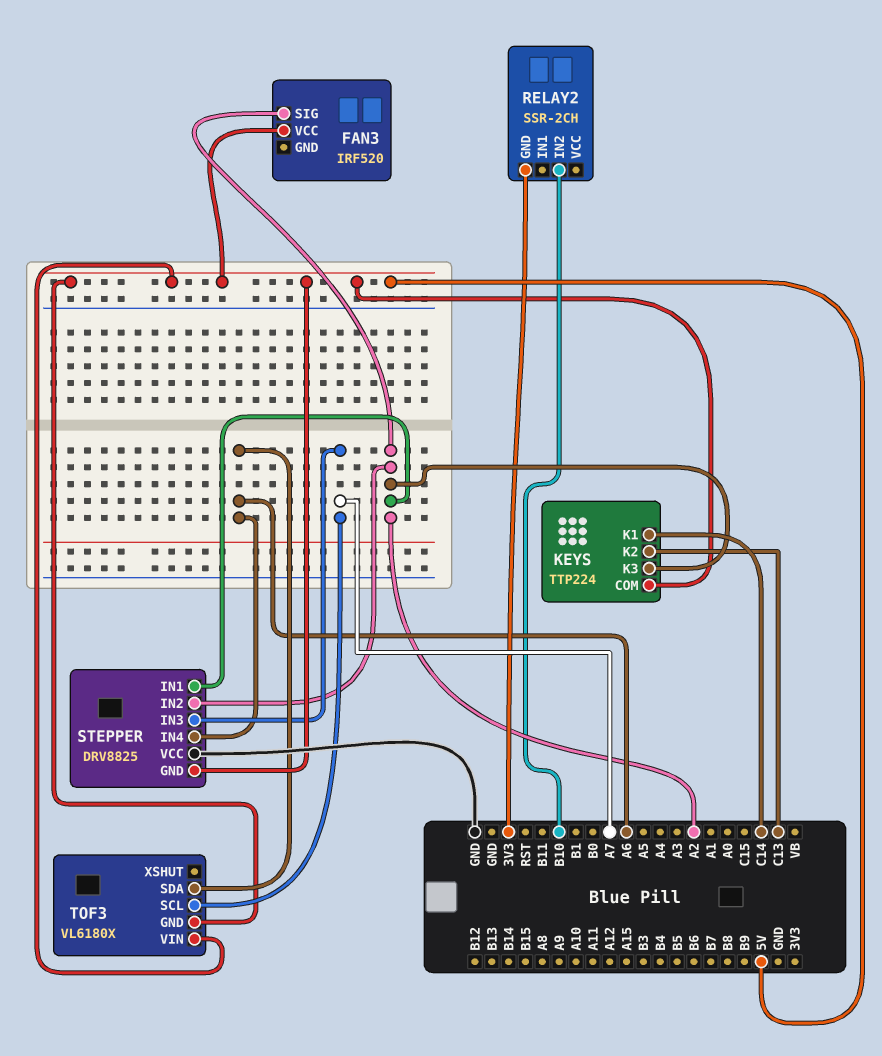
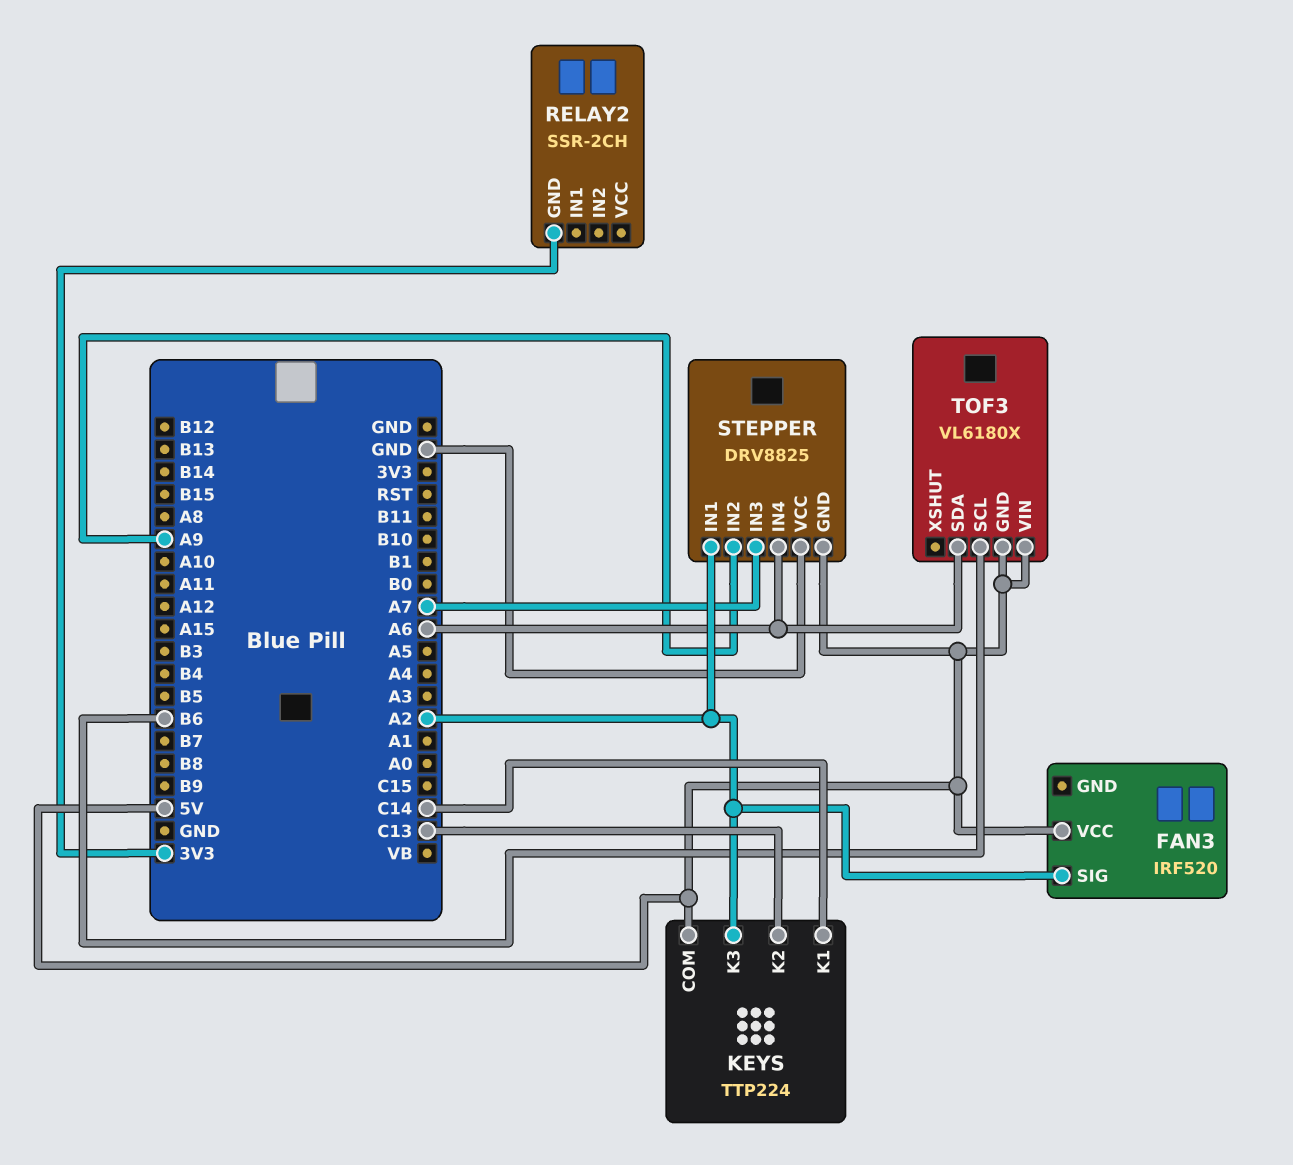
RELAY2 pin IN2: B10 -> none
STEPPER pin IN2: A2 -> A9
TOF3 pin SCL: A7 -> B6

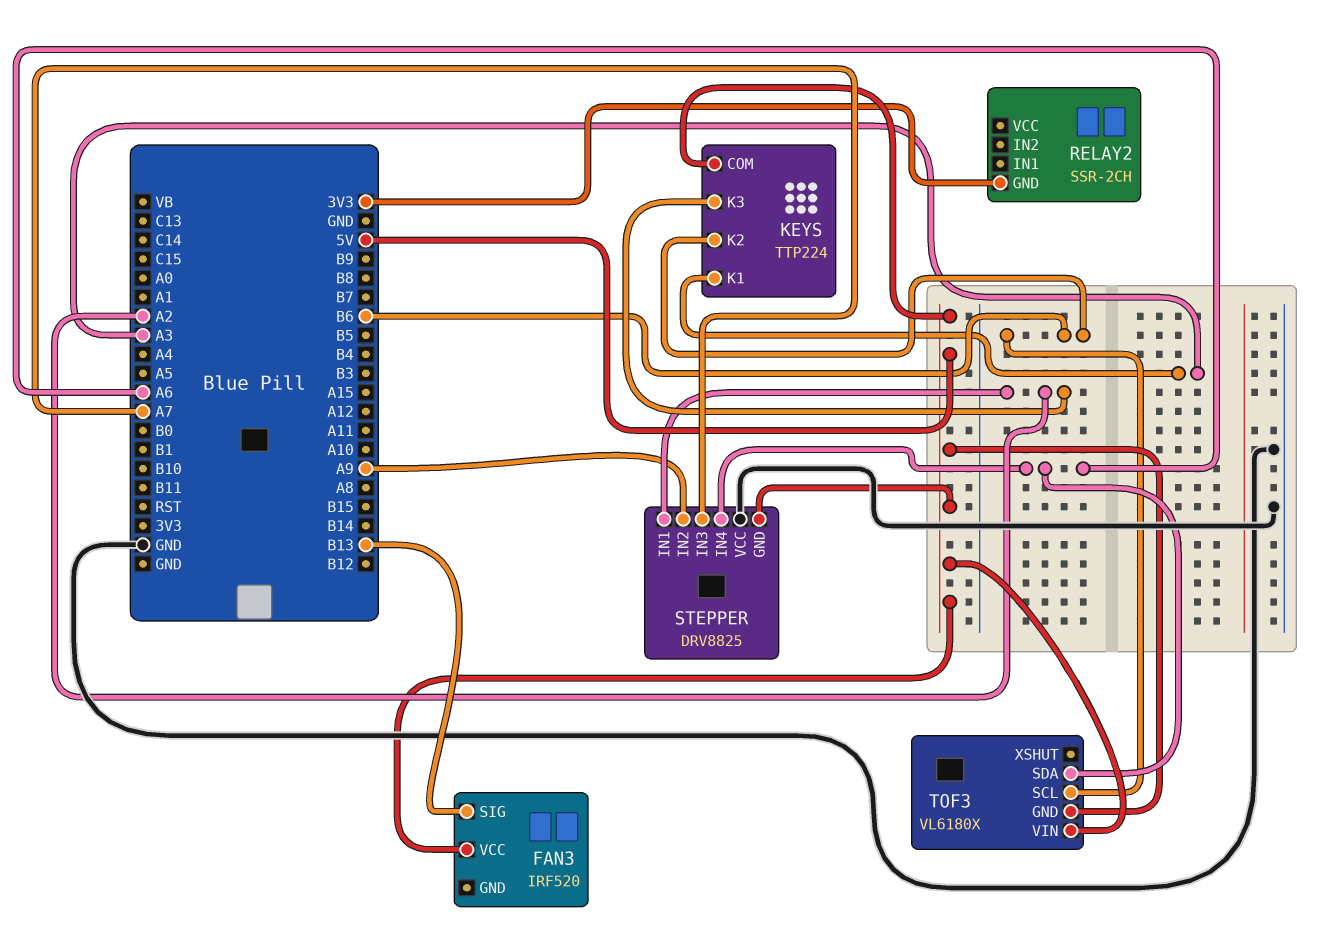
FAN3 pin SIG: A2 -> B13
KEYS pin K1: C14 -> A3
KEYS pin K2: C13 -> B6

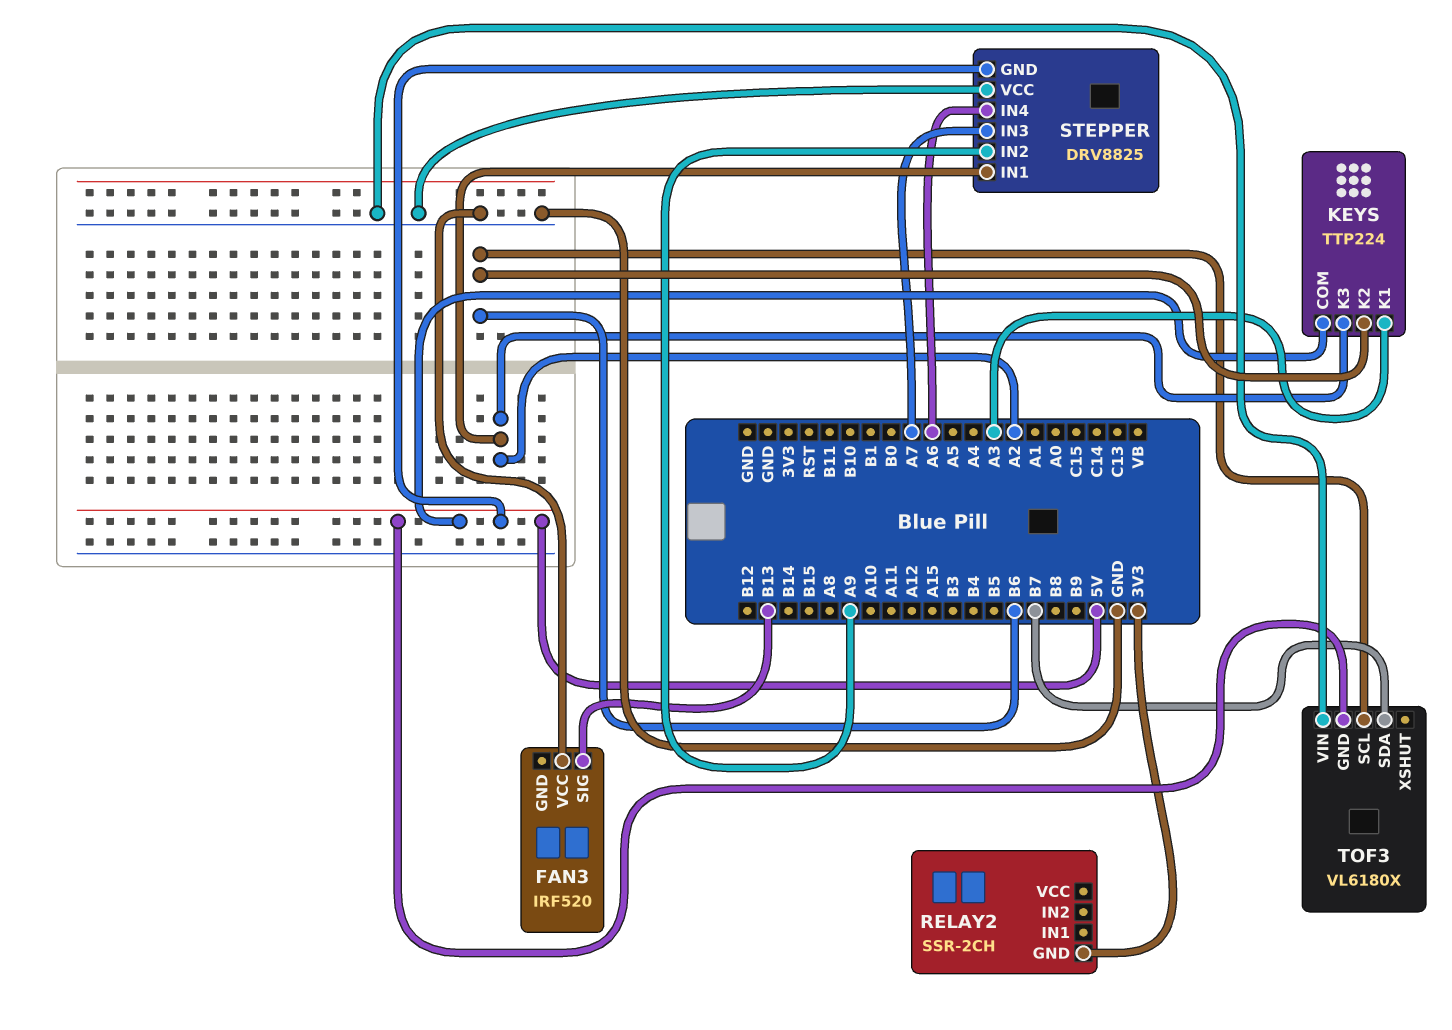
FAN3 pin VCC: 5V -> GND
TOF3 pin SDA: A6 -> B7
TOF3 pin VIN: 5V -> GND

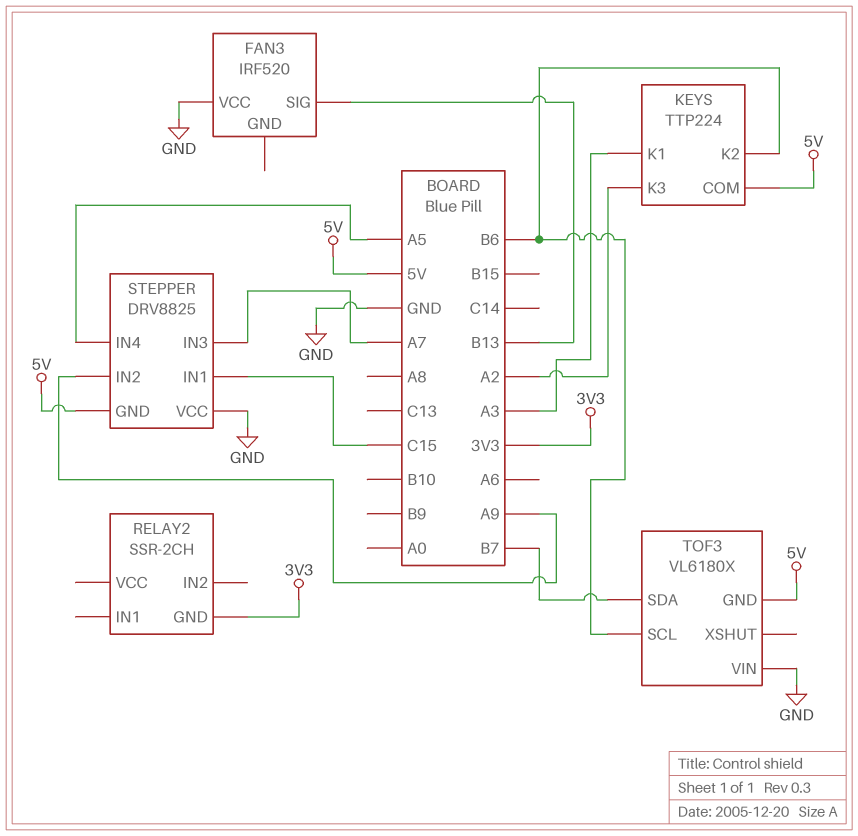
STEPPER pin IN1: A2 -> C15
STEPPER pin IN4: A6 -> A5

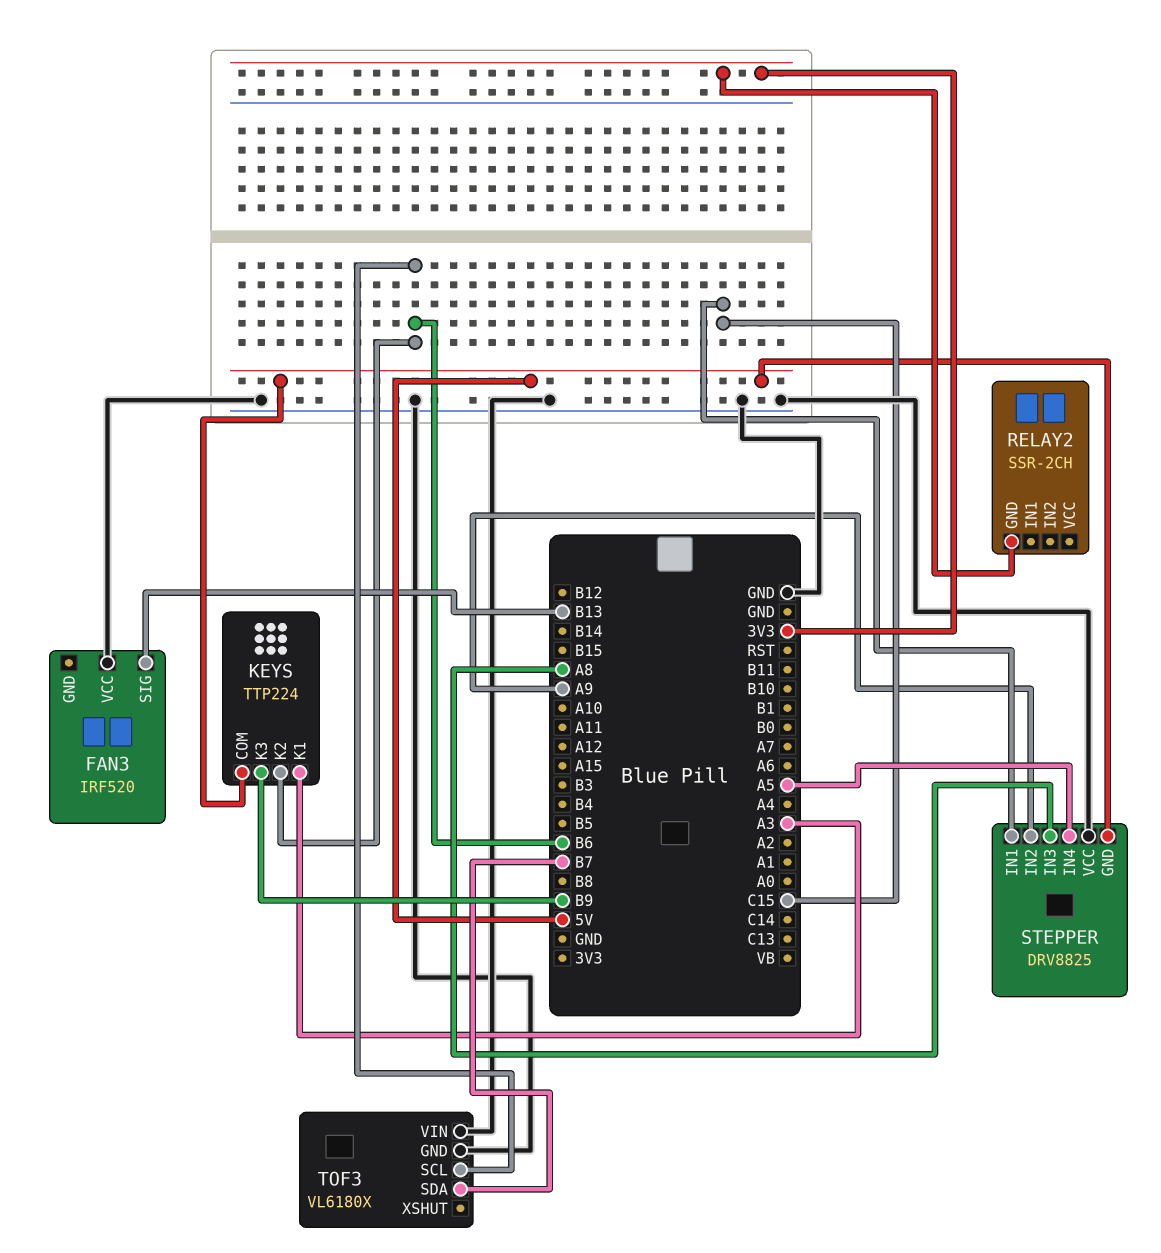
KEYS pin K3: A2 -> B9
STEPPER pin IN3: A7 -> A8
TOF3 pin GND: 5V -> GND

